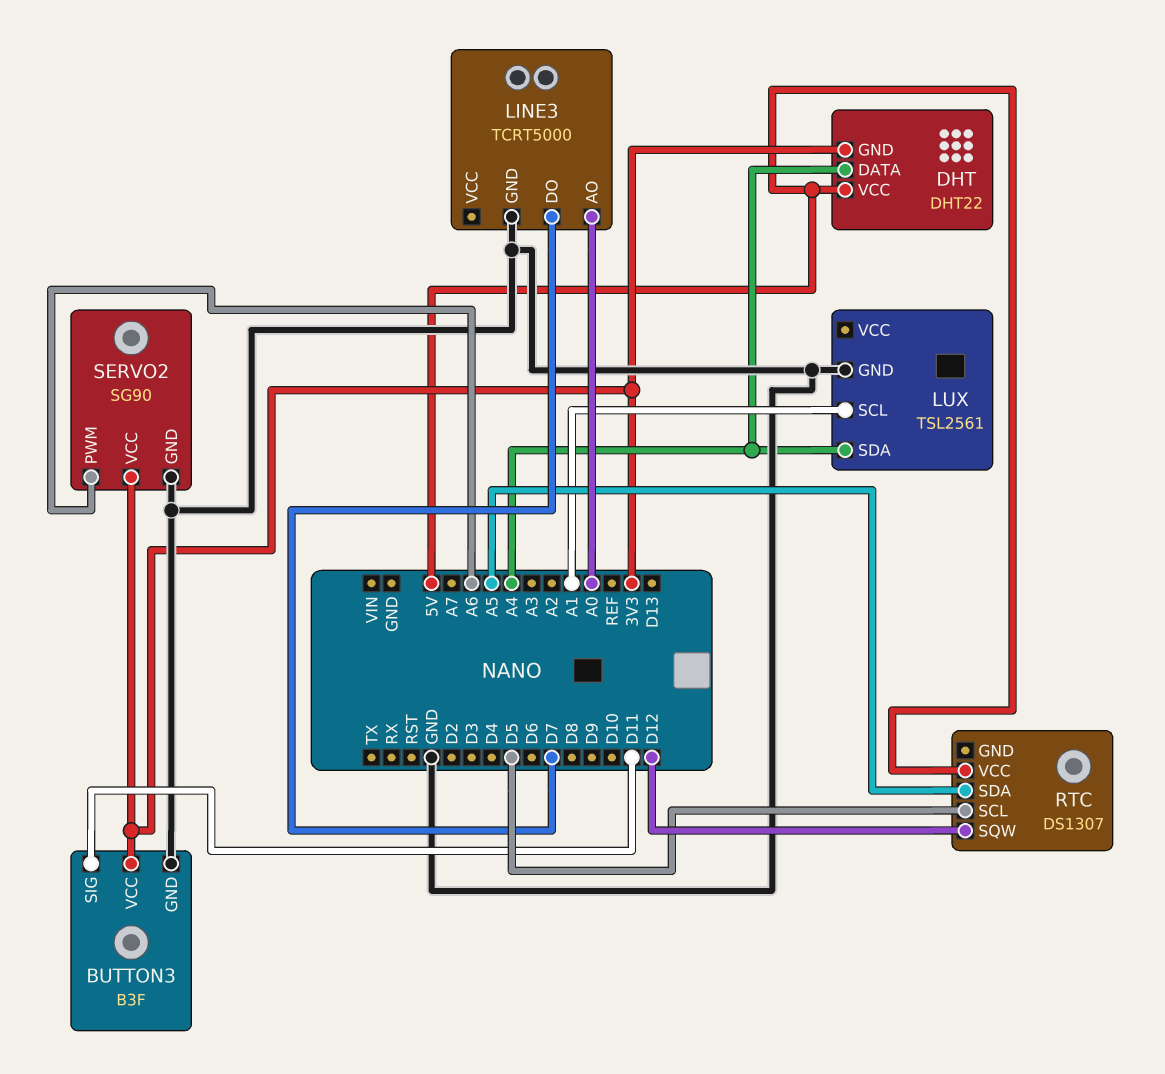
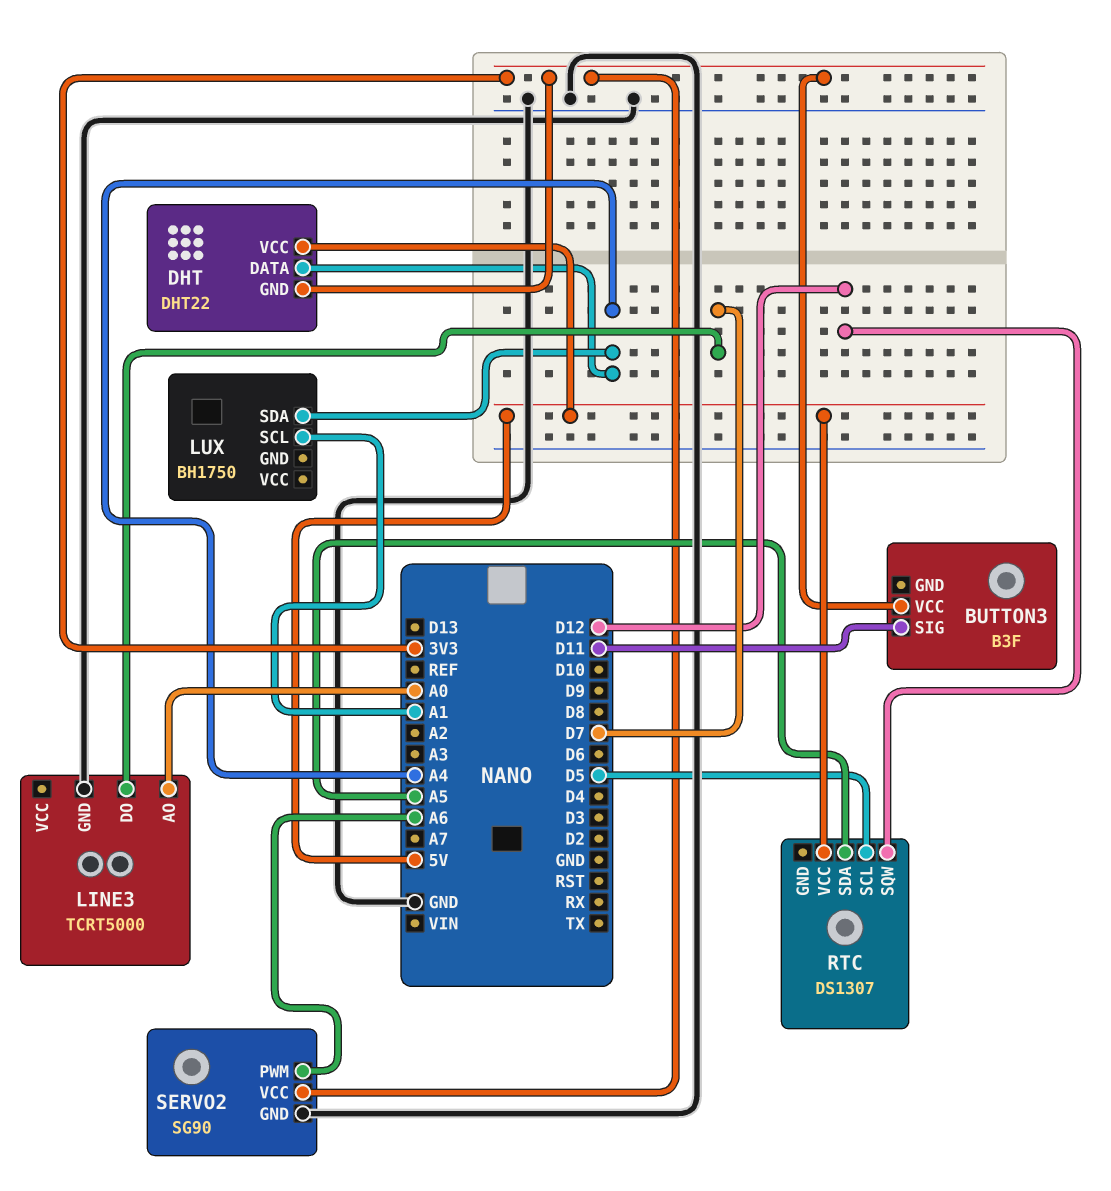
BUTTON3 pin GND: GND -> none
LUX: TSL2561 -> BH1750
LUX pin GND: GND -> none

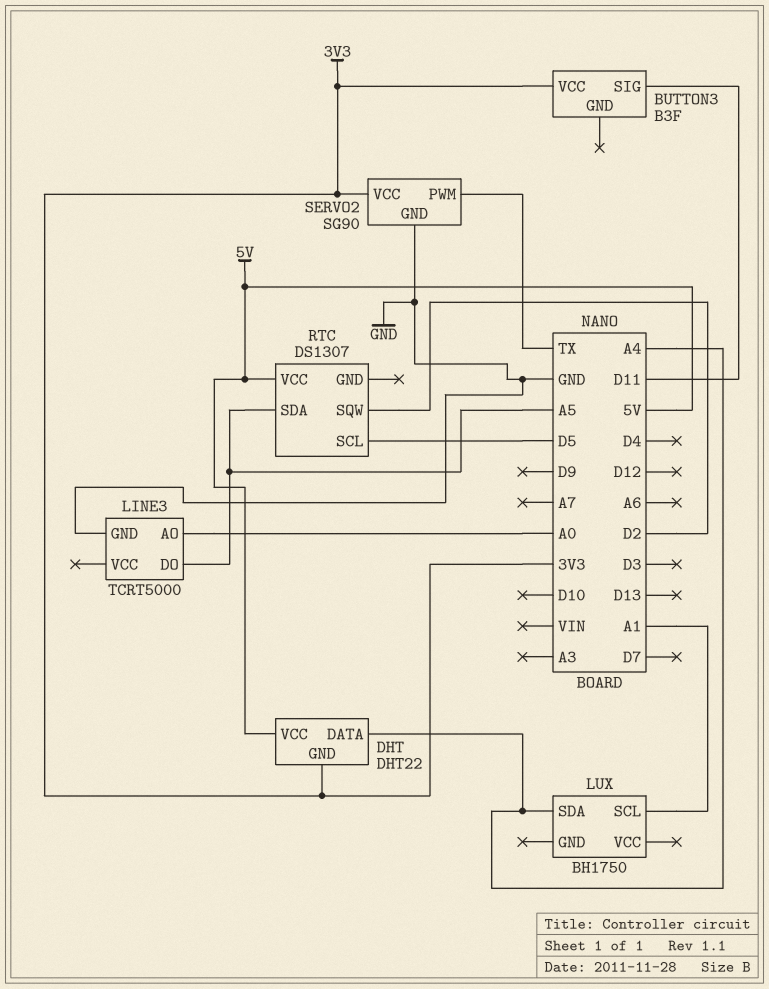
LINE3 pin DO: D7 -> A5
RTC pin SQW: D12 -> D2
SERVO2 pin PWM: A6 -> TX

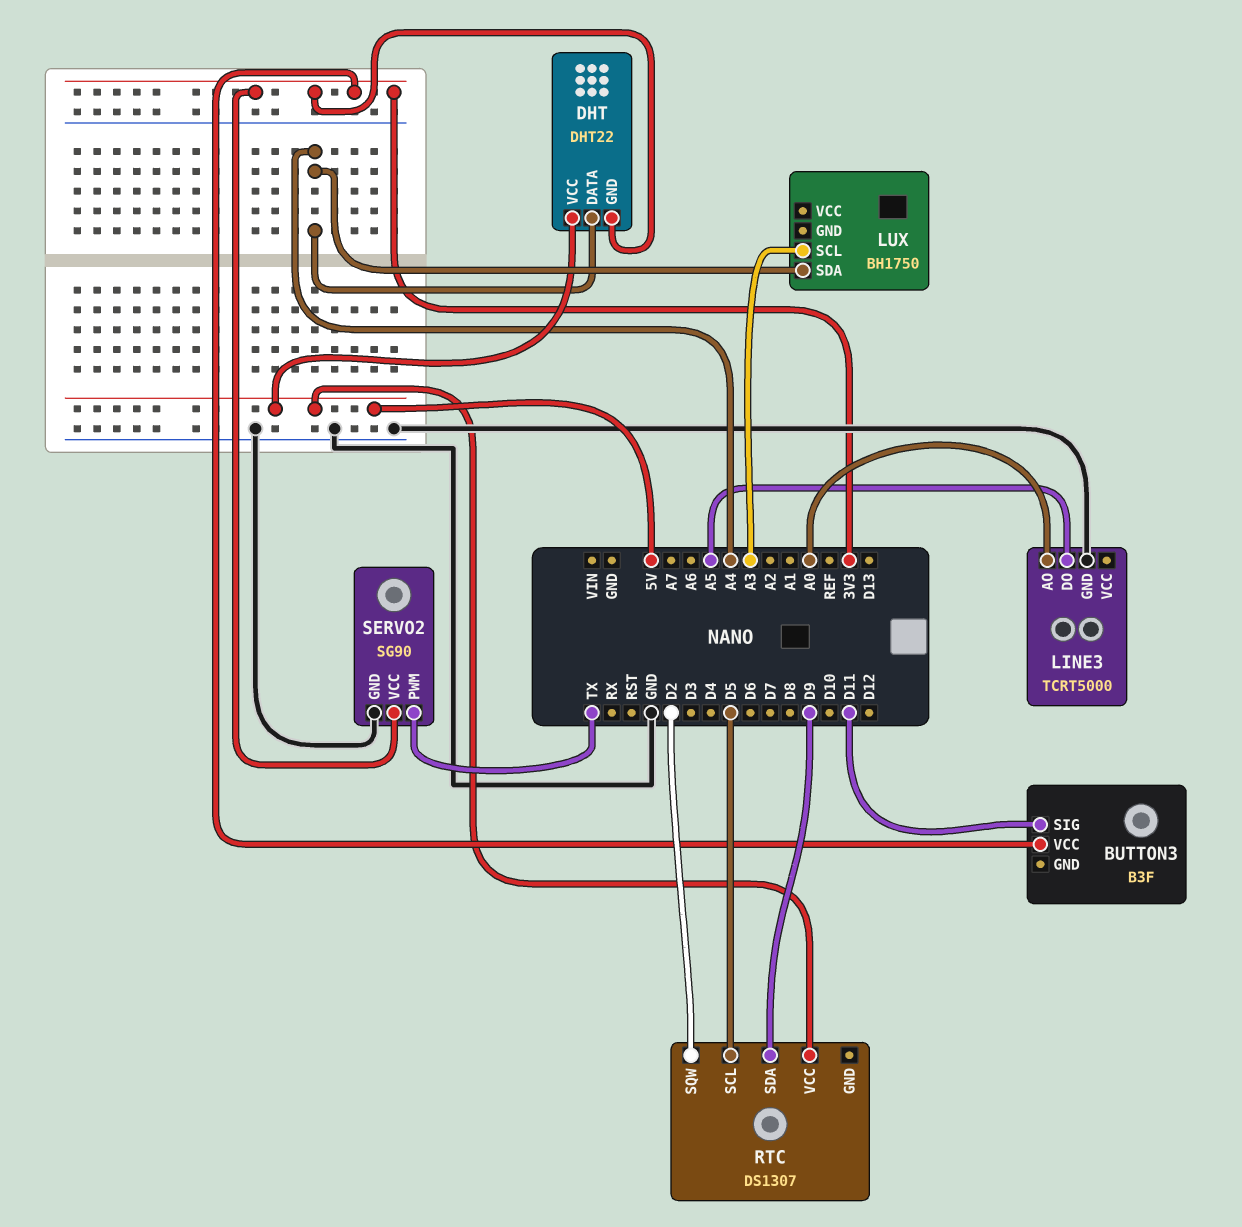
LUX pin SCL: A1 -> A3
RTC pin SDA: A5 -> D9

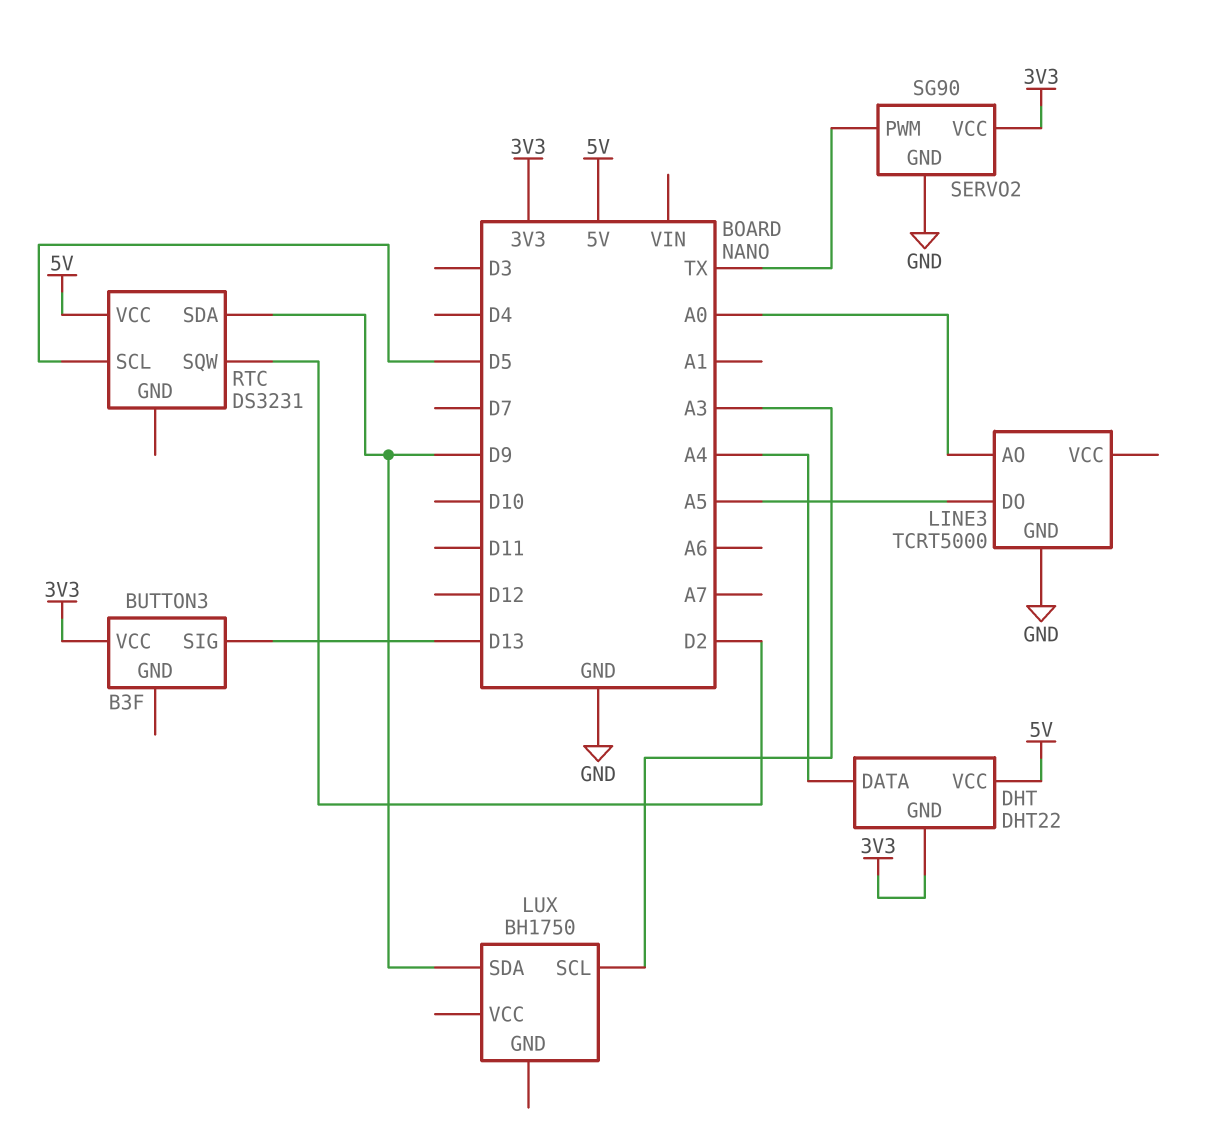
BUTTON3 pin SIG: D11 -> D13
LUX pin SDA: A4 -> D9
RTC: DS1307 -> DS3231

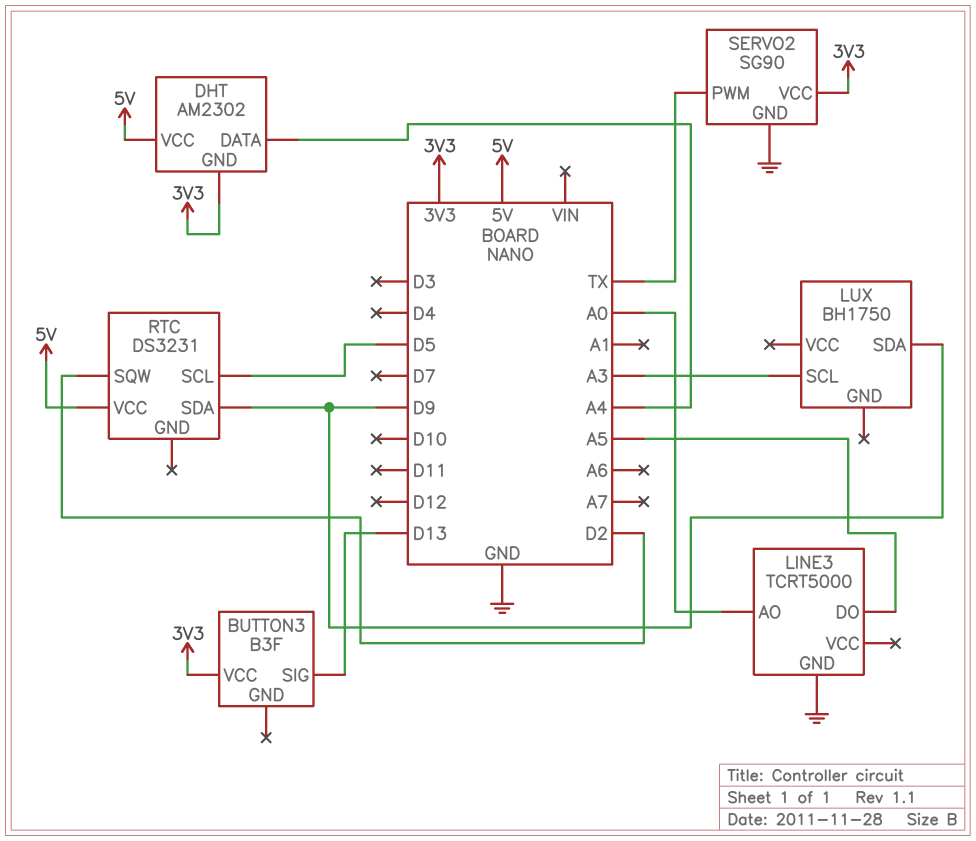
DHT: DHT22 -> AM2302

